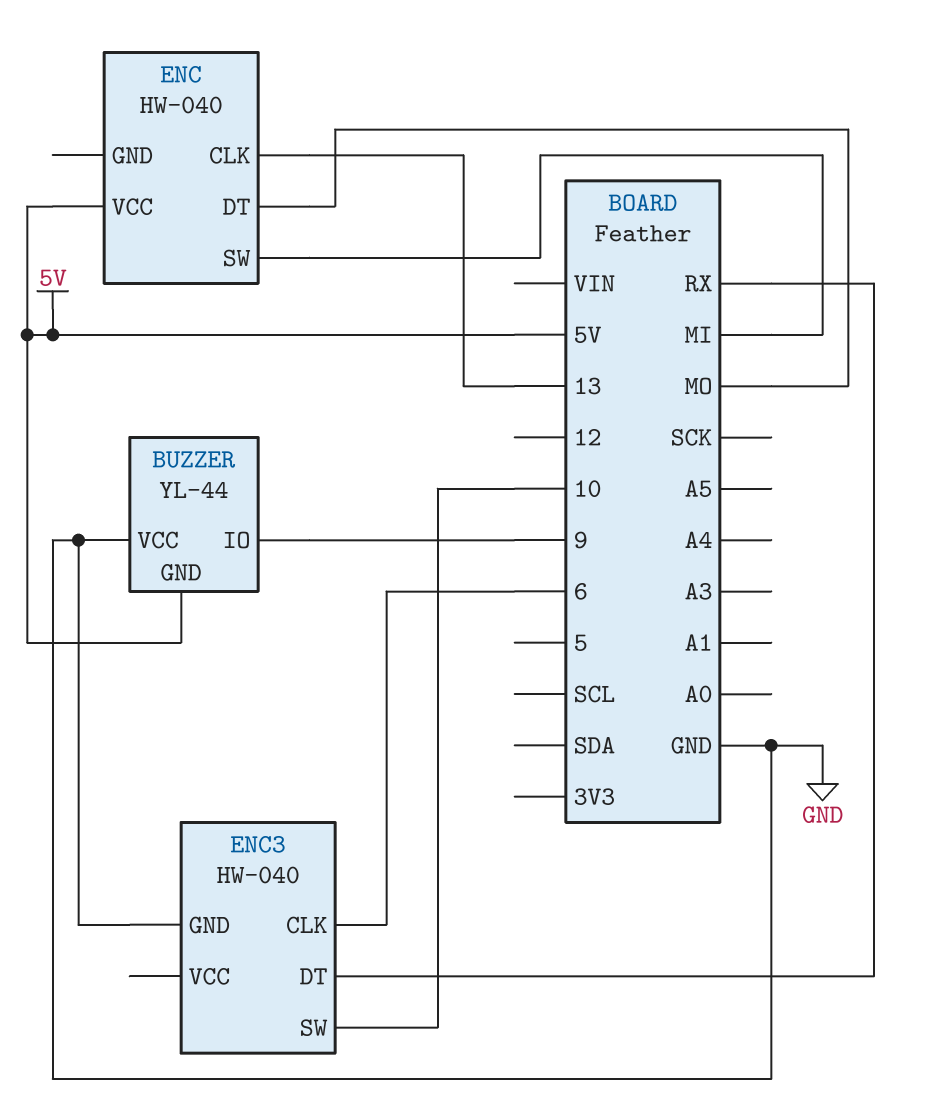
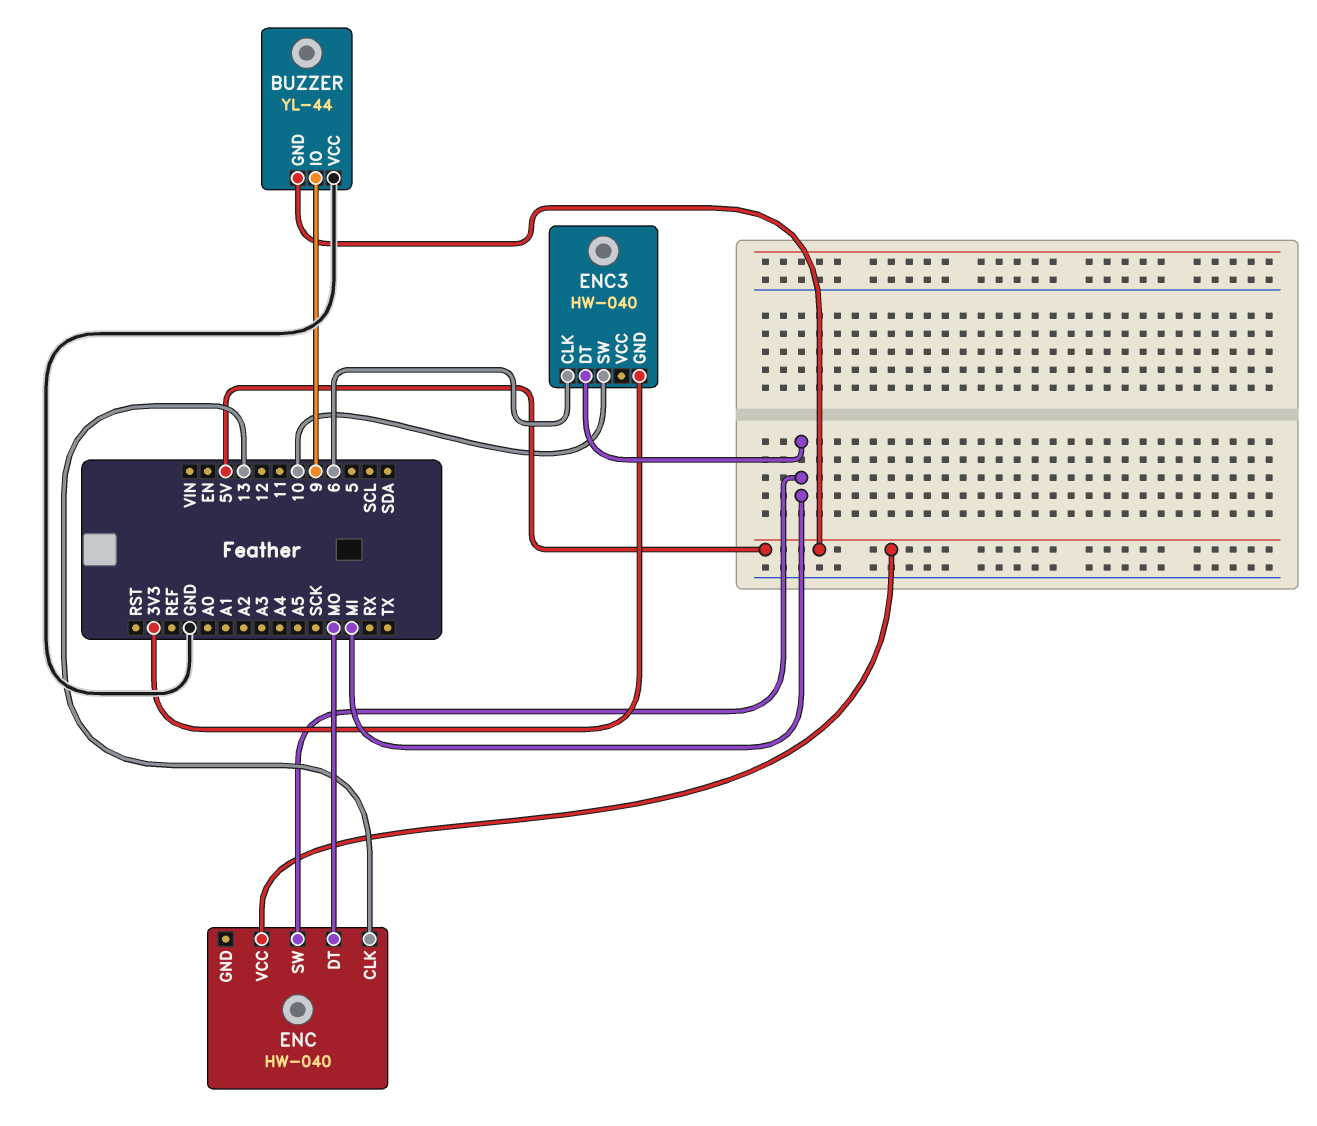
ENC3 pin DT: RX -> MI
ENC3 pin GND: GND -> 3V3

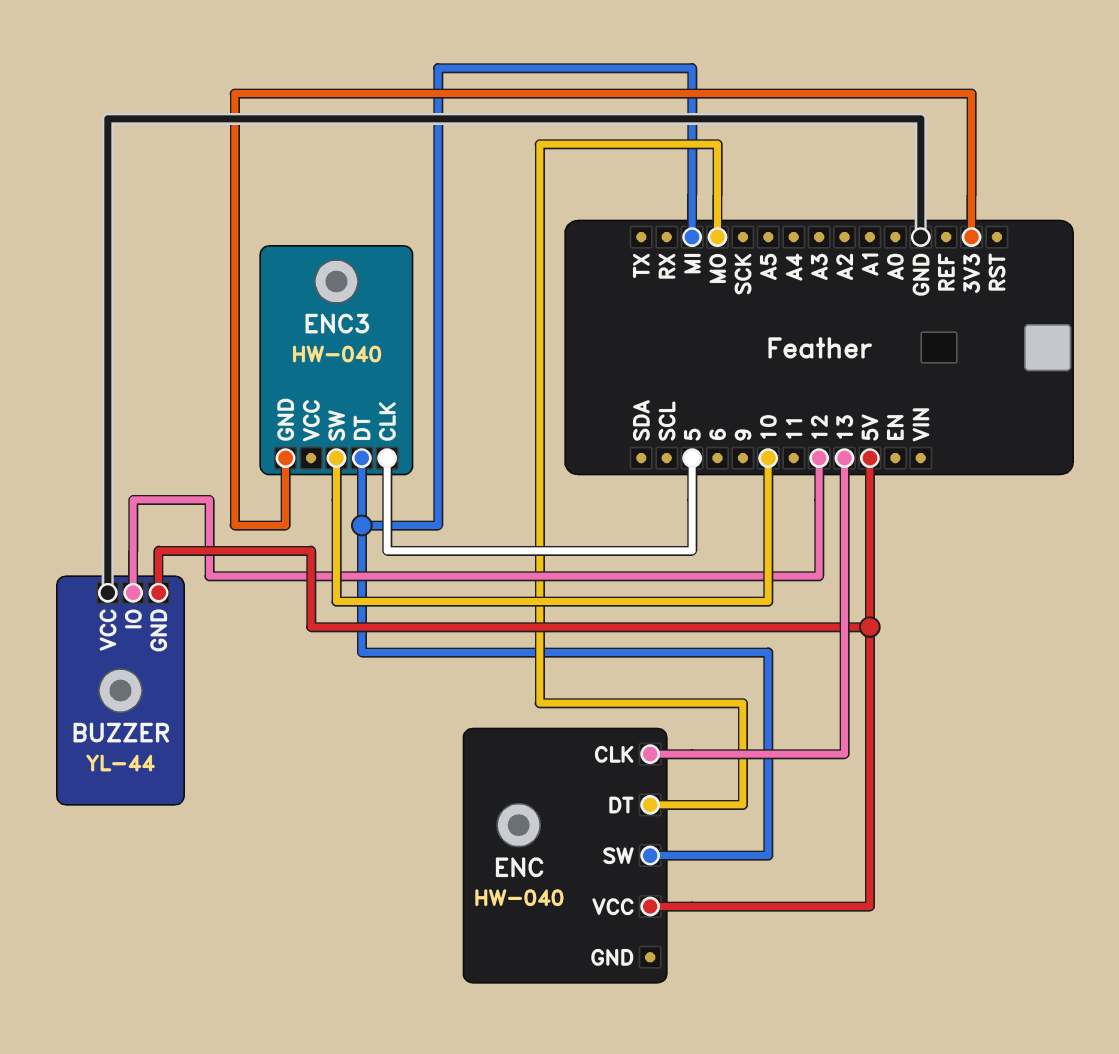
BUZZER pin IO: 9 -> 12
ENC3 pin CLK: 6 -> 5

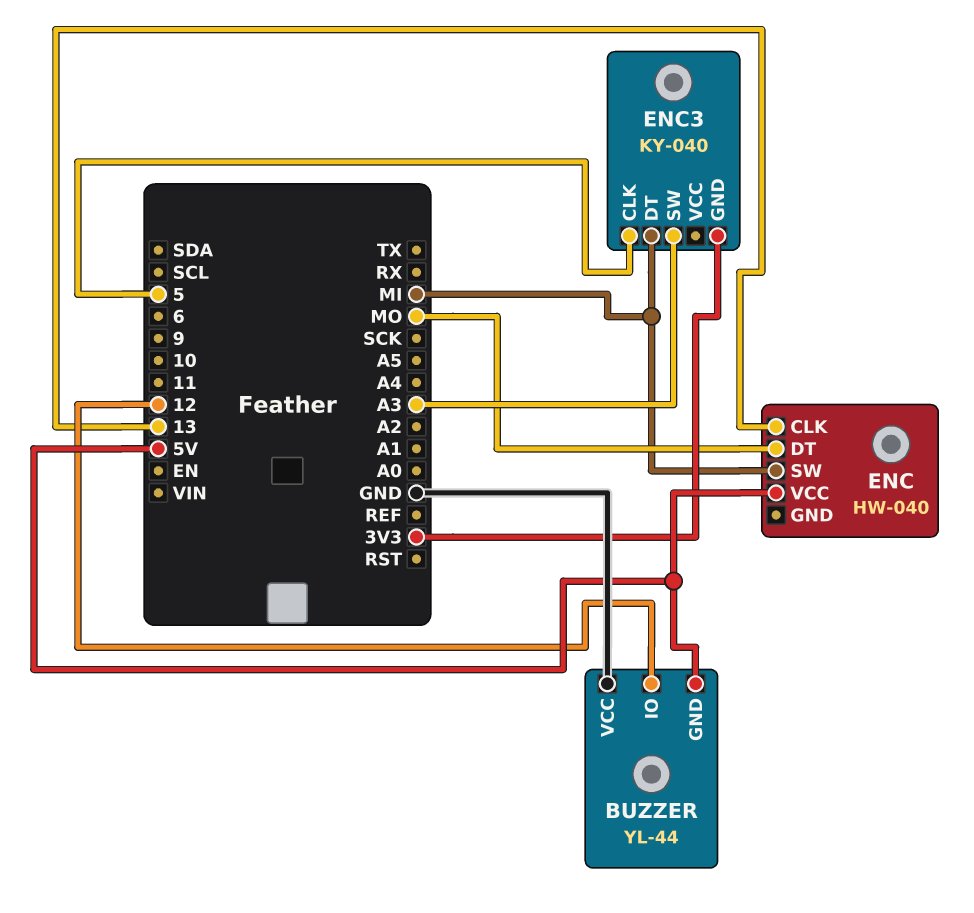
ENC3: HW-040 -> KY-040
ENC3 pin SW: 10 -> A3

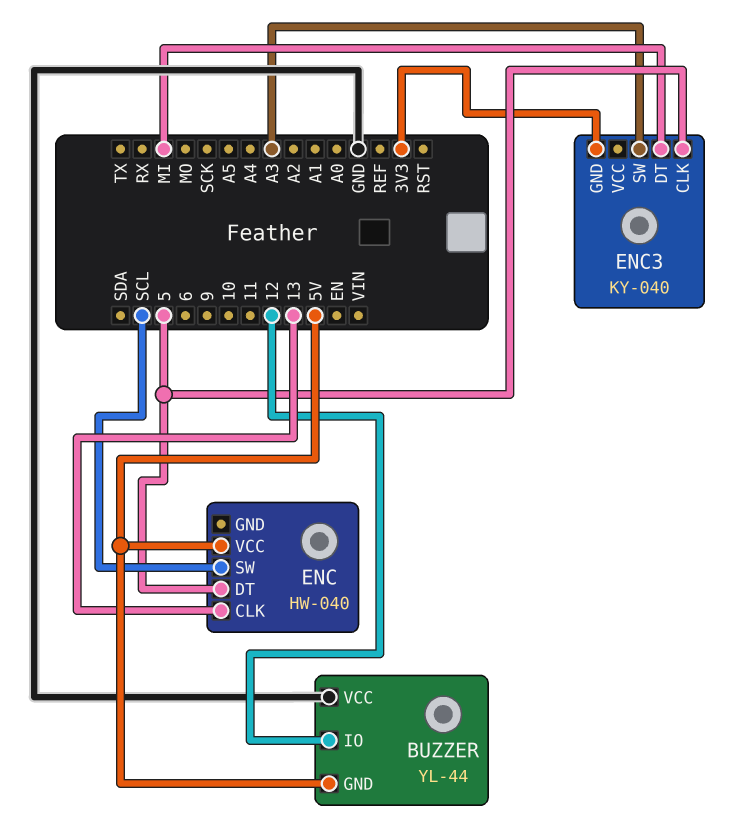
ENC pin DT: MO -> 5
ENC pin SW: MI -> SCL

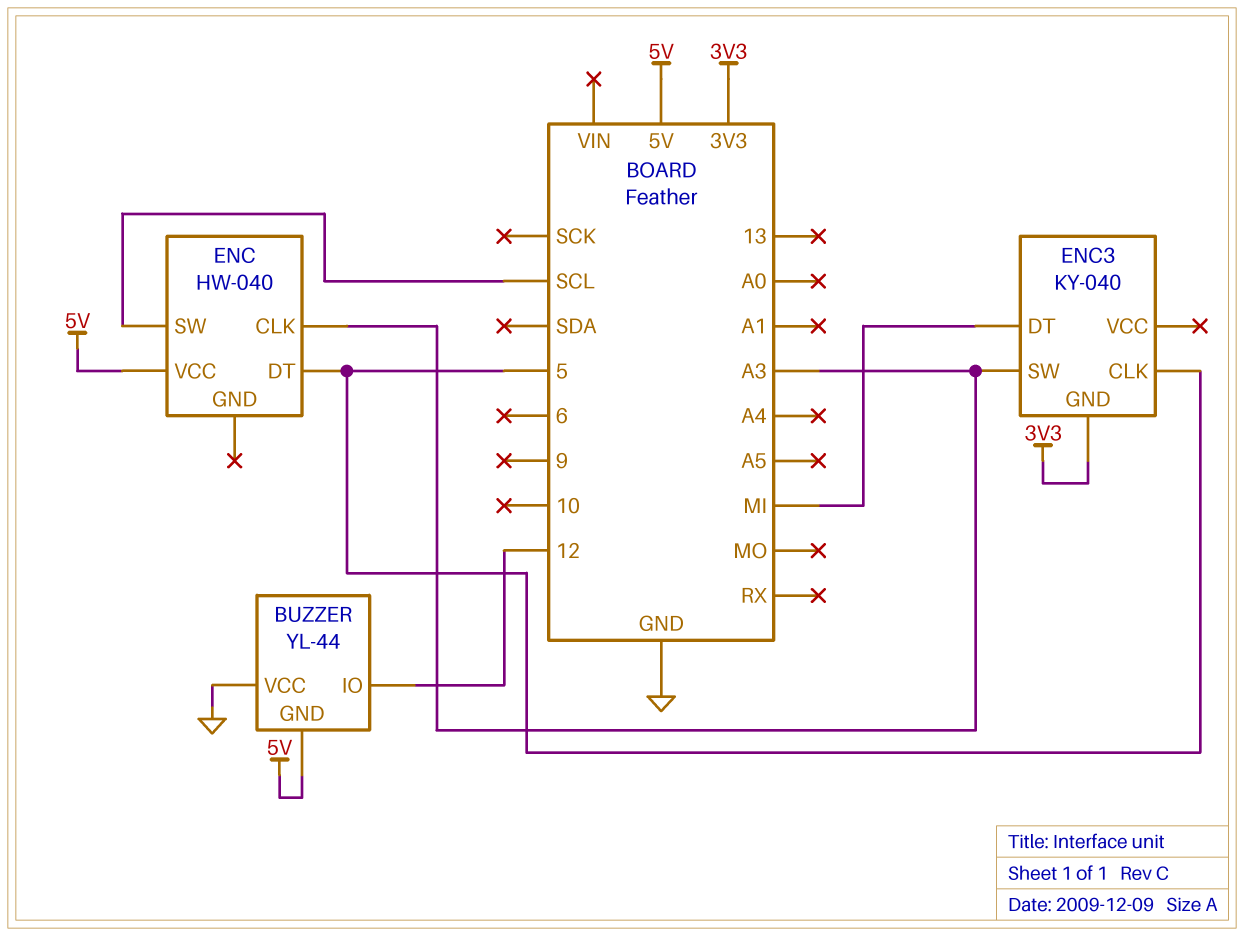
ENC pin CLK: 13 -> A3

